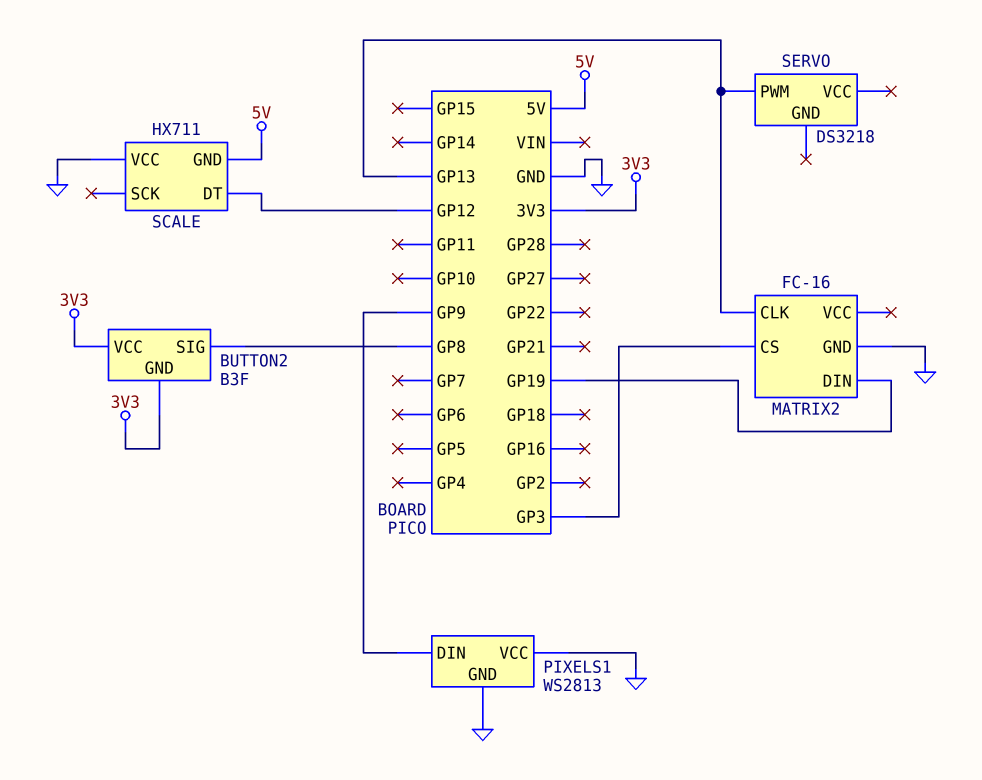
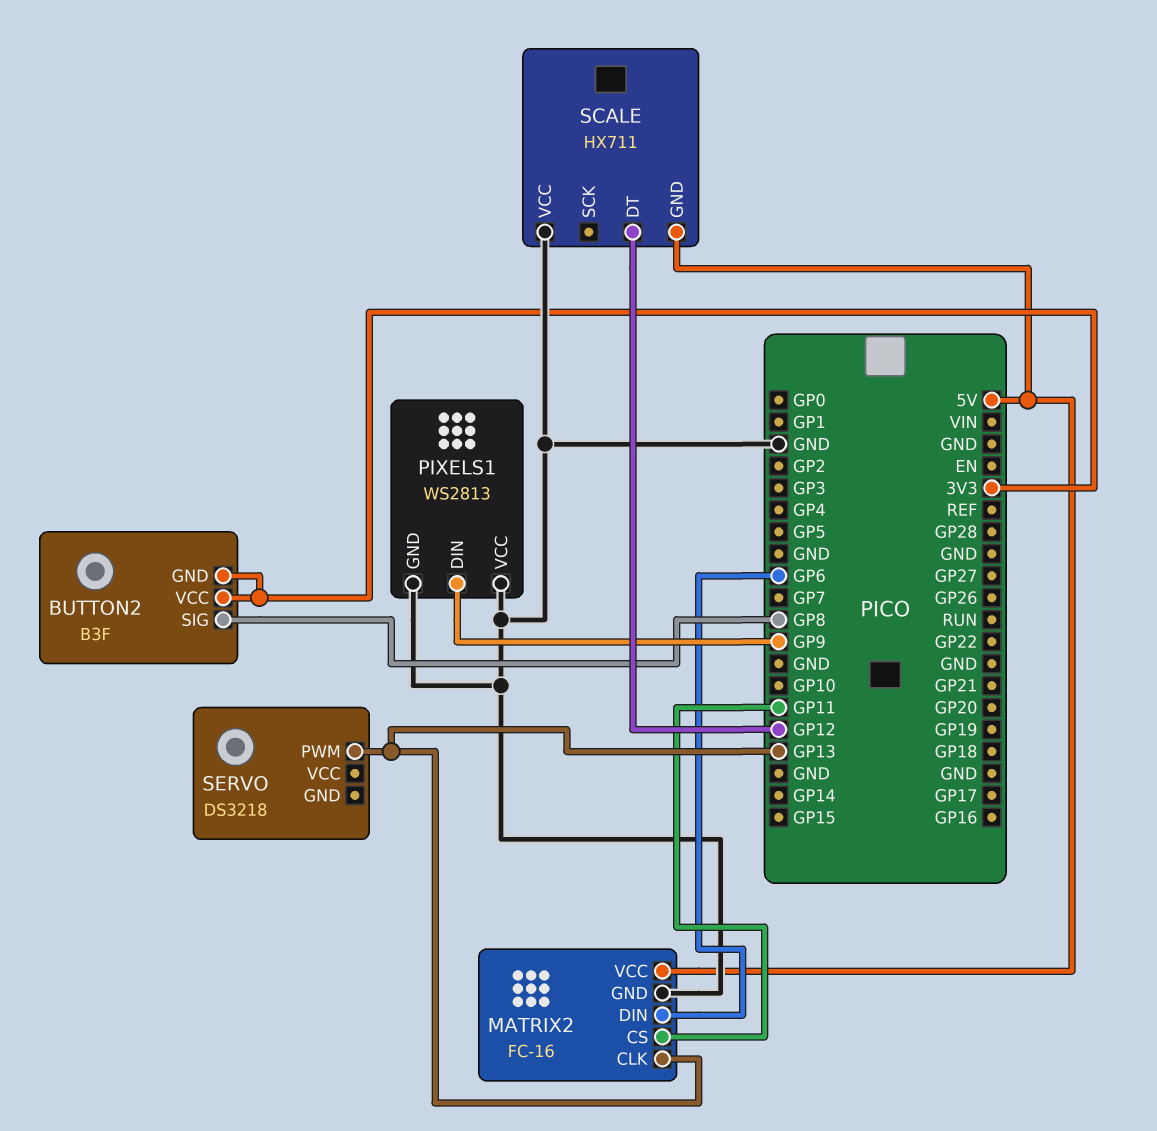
MATRIX2 pin CS: GP3 -> GP11
MATRIX2 pin DIN: GP19 -> GP6
MATRIX2 pin VCC: none -> 5V

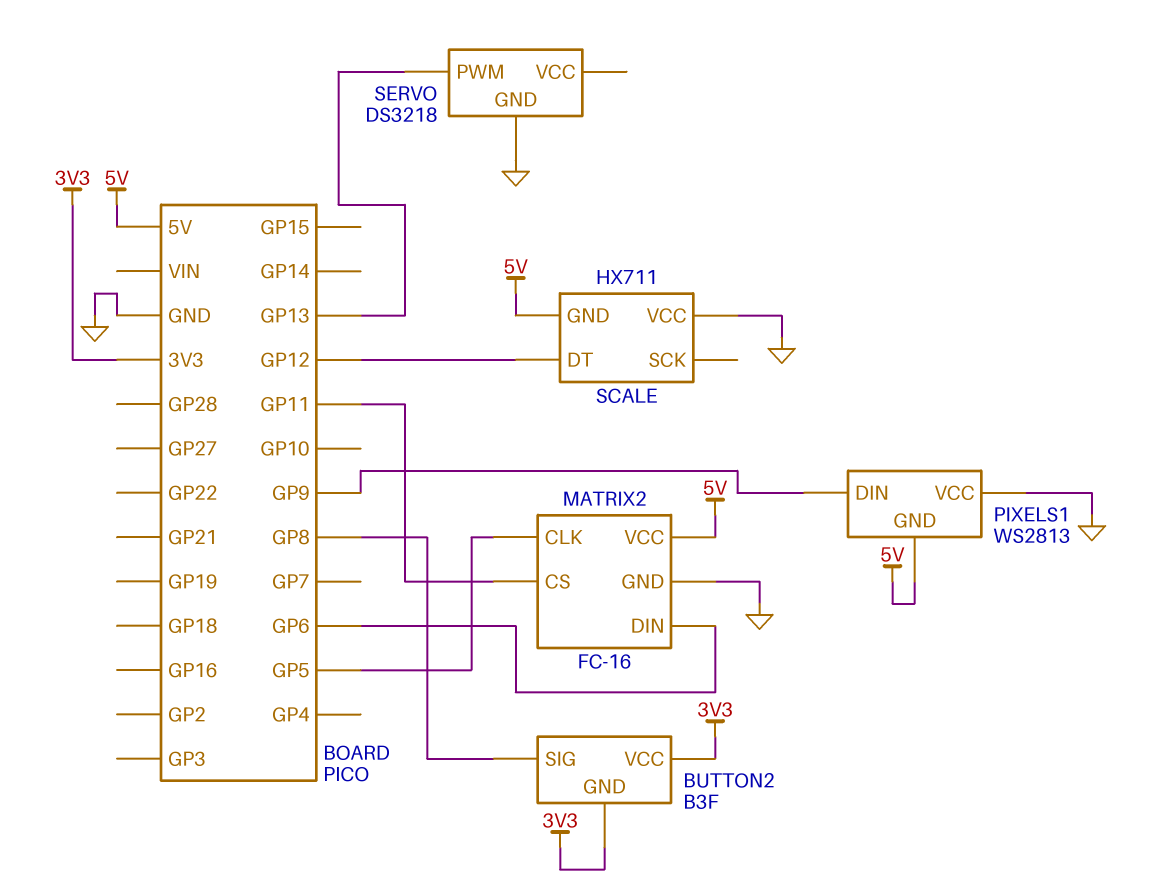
MATRIX2 pin CLK: GP13 -> GP5
PIXELS1 pin GND: GND -> 5V
SERVO pin GND: none -> GND

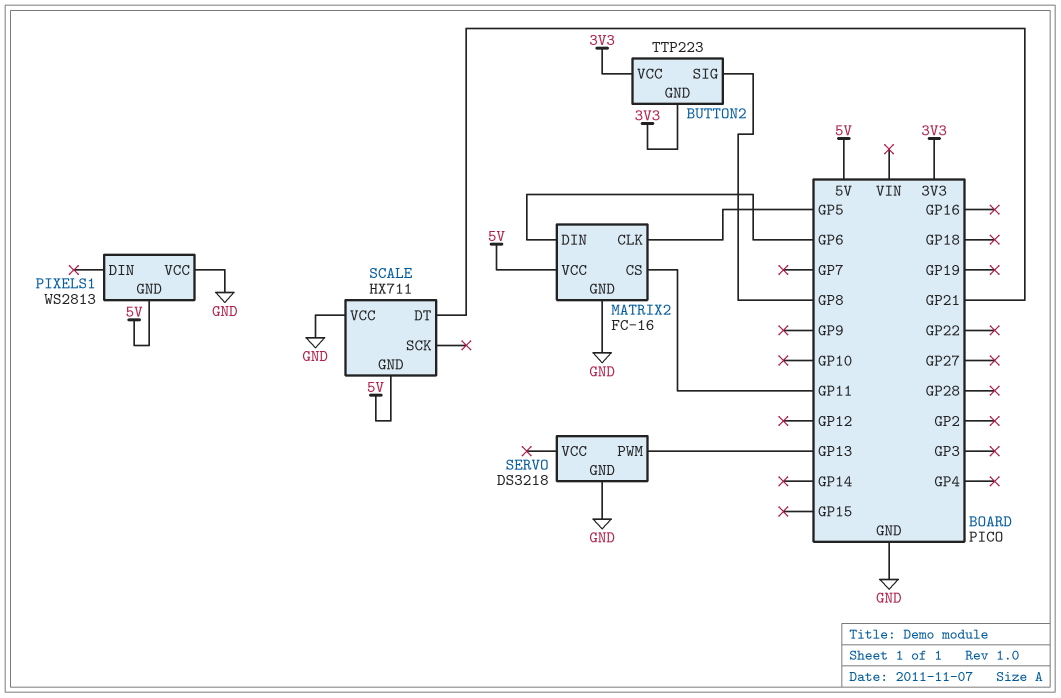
BUTTON2: B3F -> TTP223
PIXELS1 pin DIN: GP9 -> none
SCALE pin DT: GP12 -> GP21

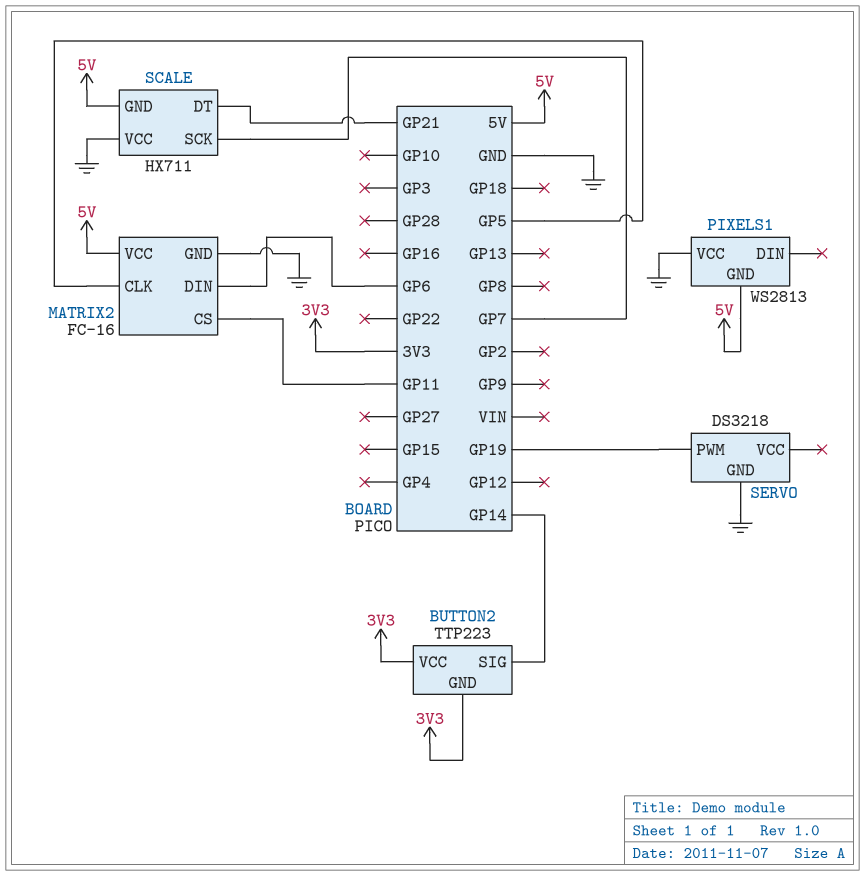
BUTTON2 pin SIG: GP8 -> GP14
SCALE pin SCK: none -> GP7
SERVO pin PWM: GP13 -> GP19

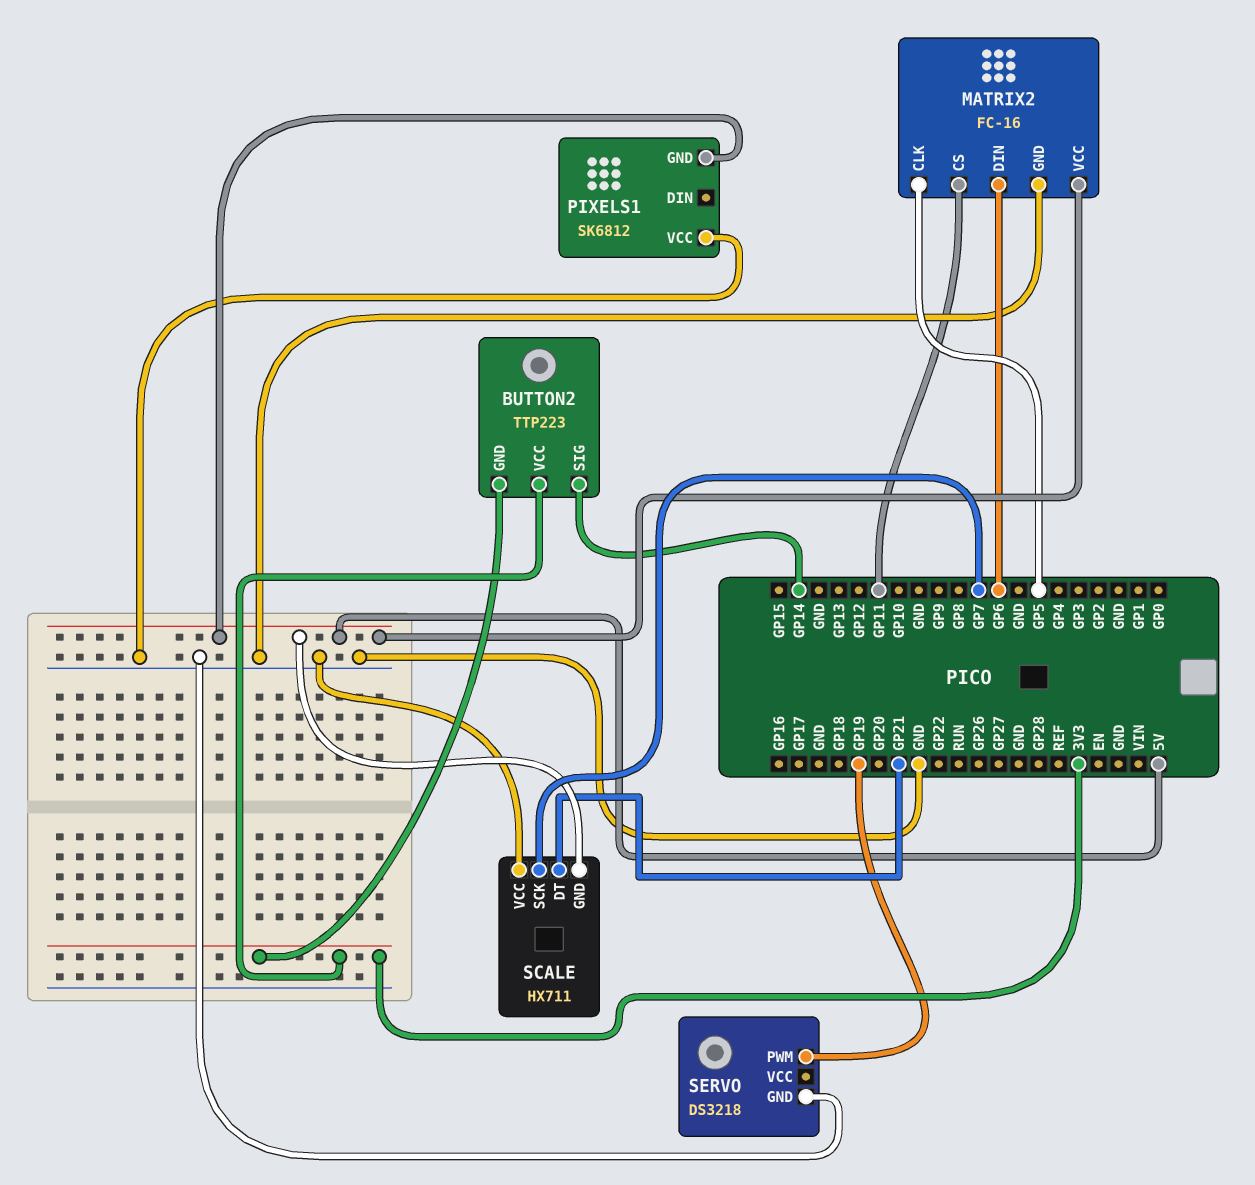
PIXELS1: WS2813 -> SK6812

